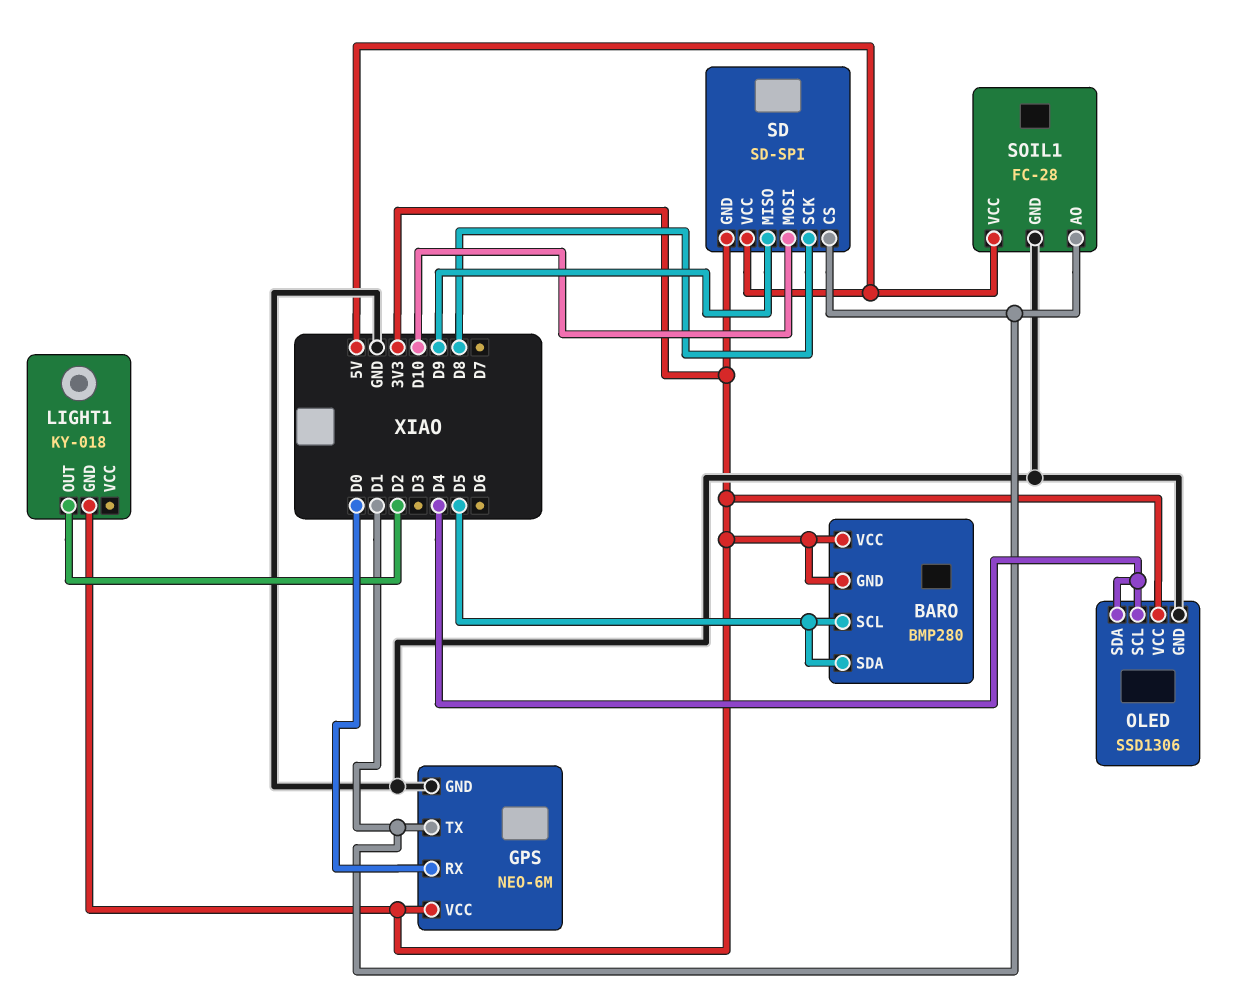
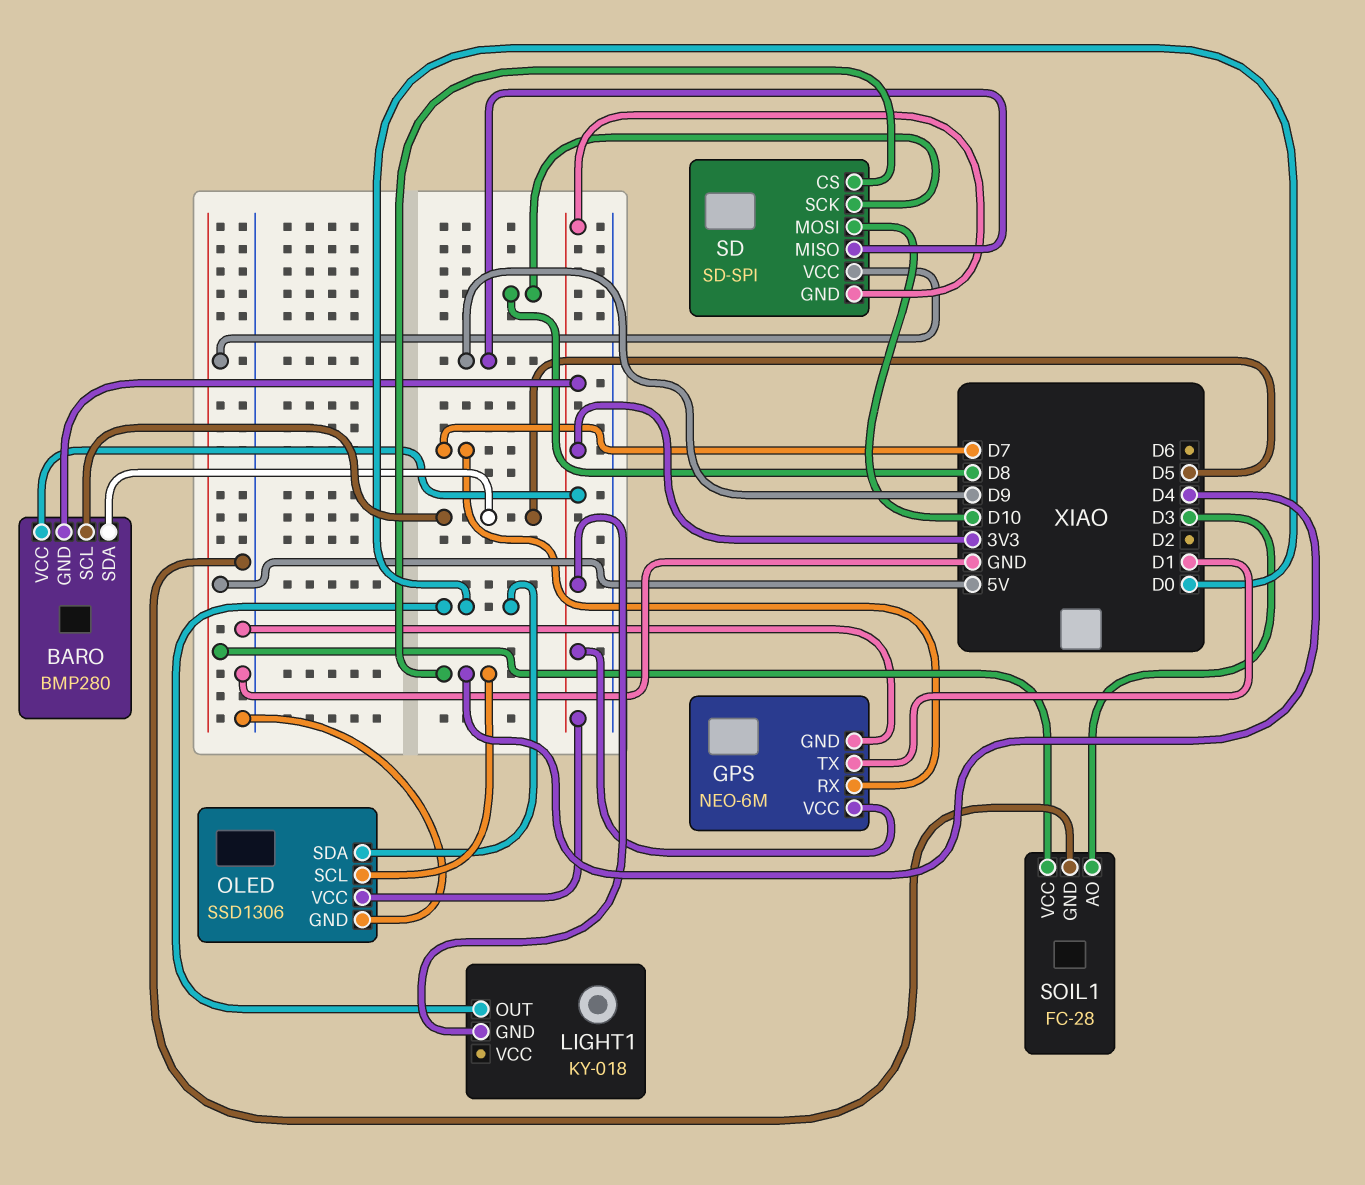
GPS pin RX: D0 -> D7
LIGHT1 pin OUT: D2 -> D0
OLED pin SDA: D4 -> D0
SD pin CS: D1 -> D4
SOIL1 pin AO: D1 -> D3

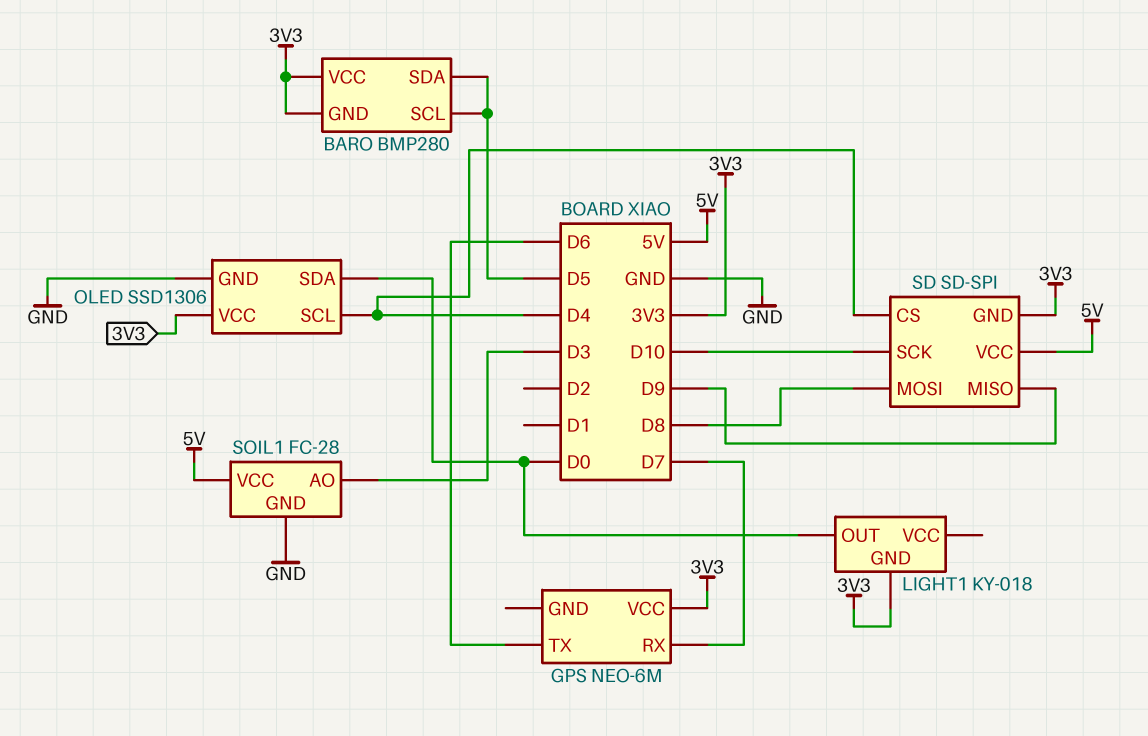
GPS pin GND: GND -> none
GPS pin TX: D1 -> D6
SD pin MOSI: D10 -> D8
SD pin SCK: D8 -> D10

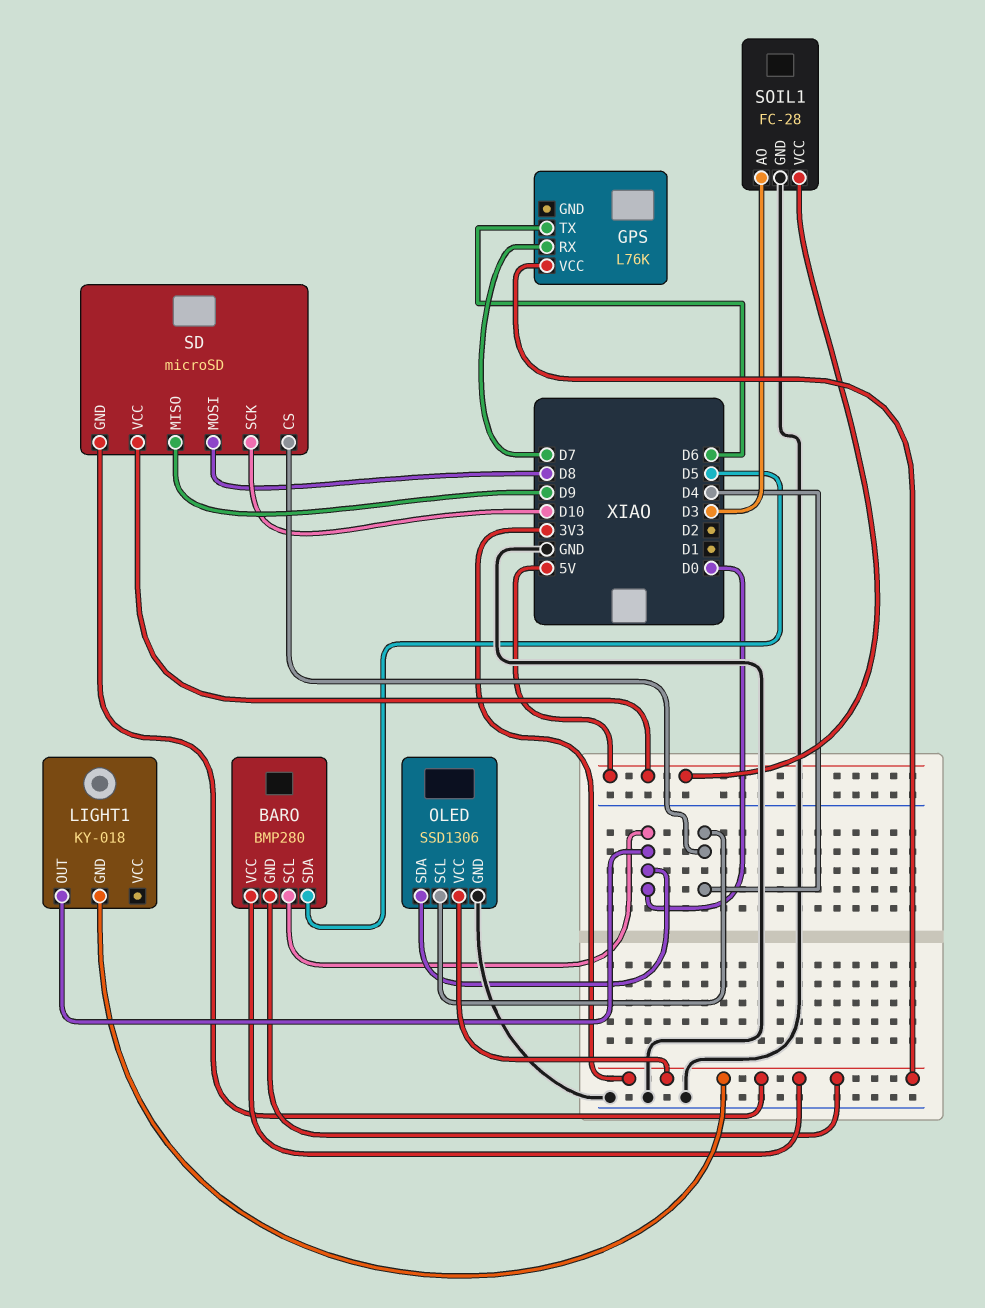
BARO pin SCL: D5 -> D0
GPS: NEO-6M -> L76K
SD: SD-SPI -> microSD

